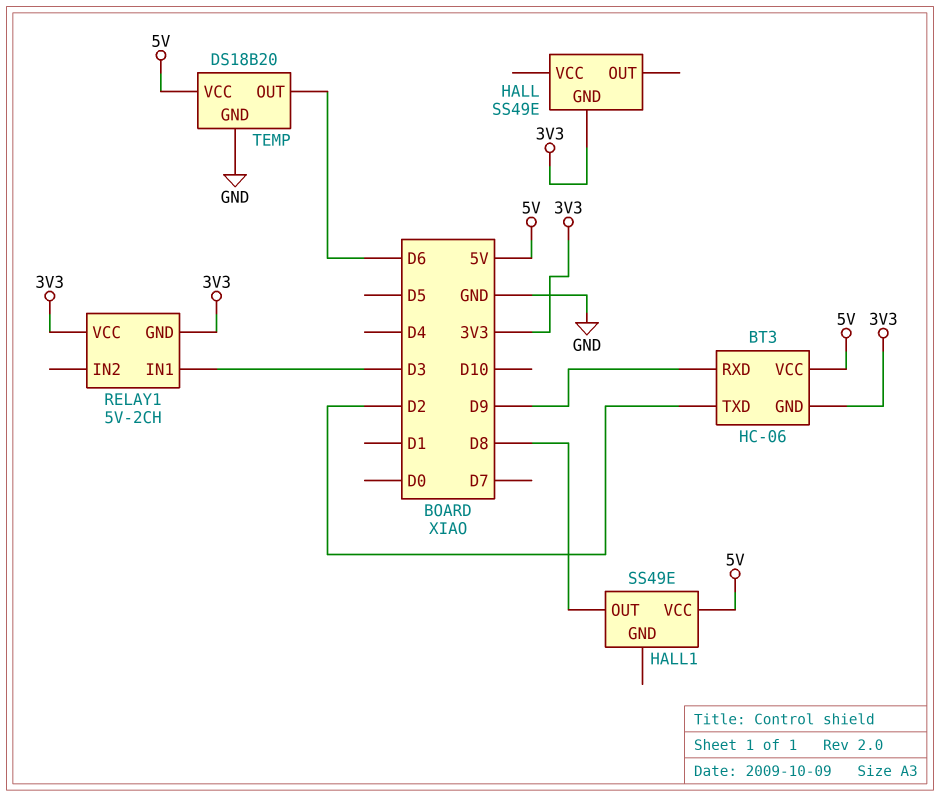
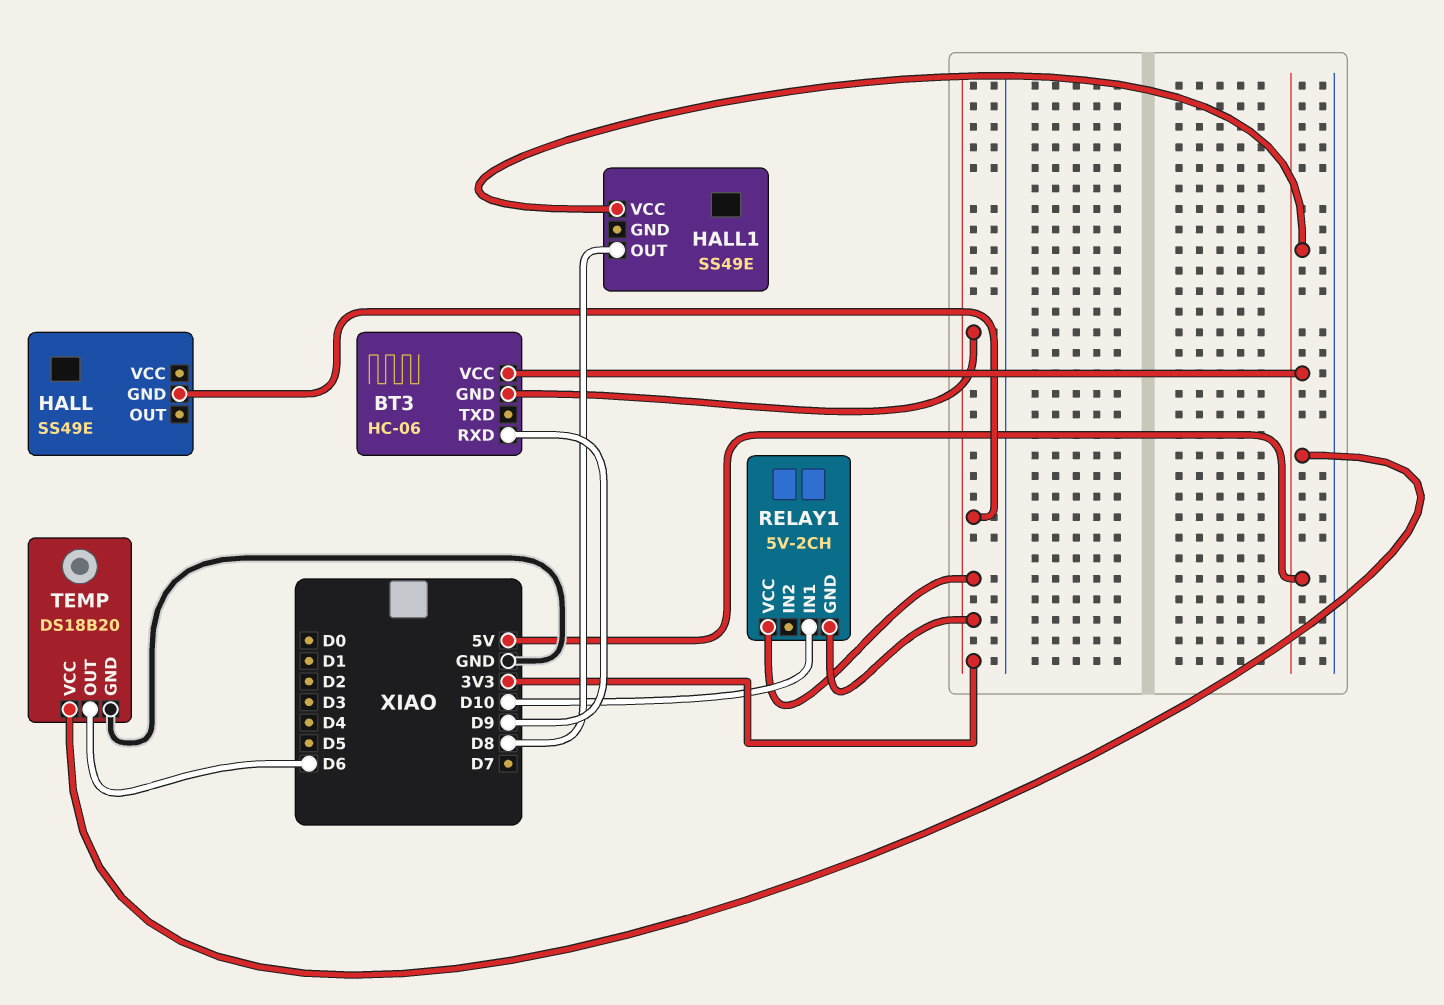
BT3 pin TXD: D2 -> none
RELAY1 pin IN1: D3 -> D10

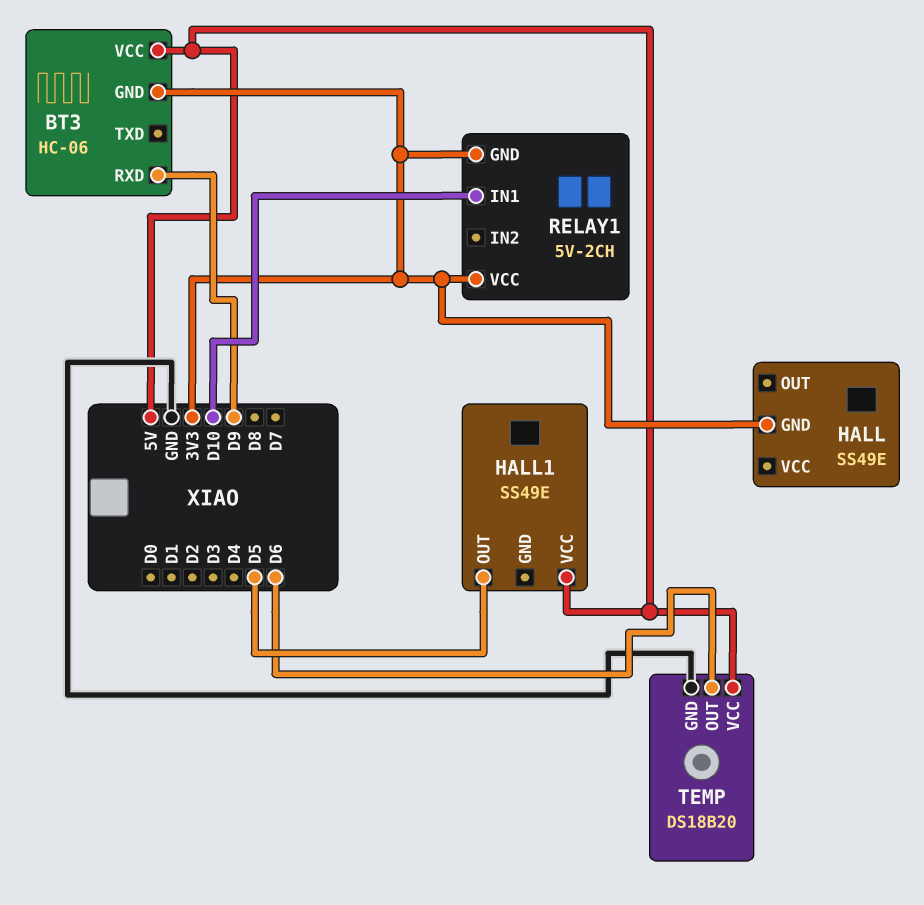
HALL1 pin OUT: D8 -> D5

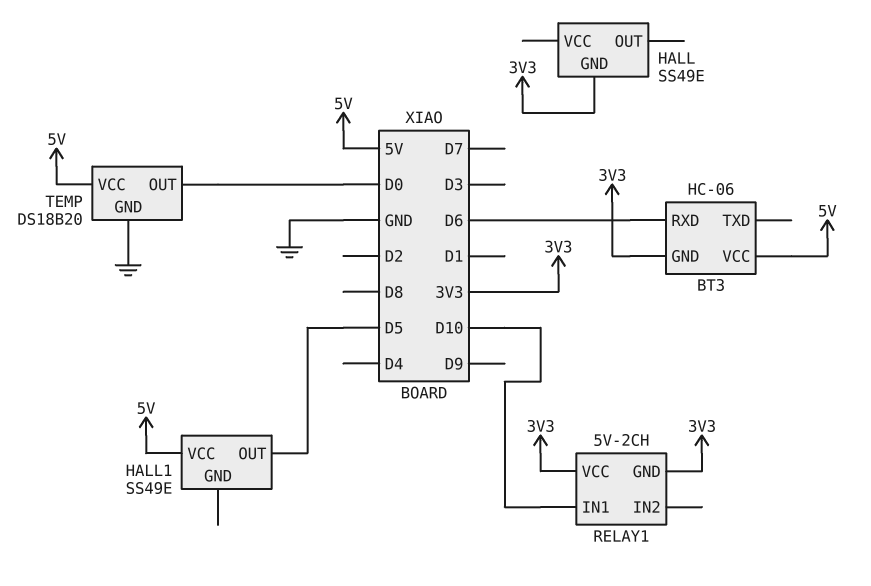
BT3 pin RXD: D9 -> D6
TEMP pin OUT: D6 -> D0

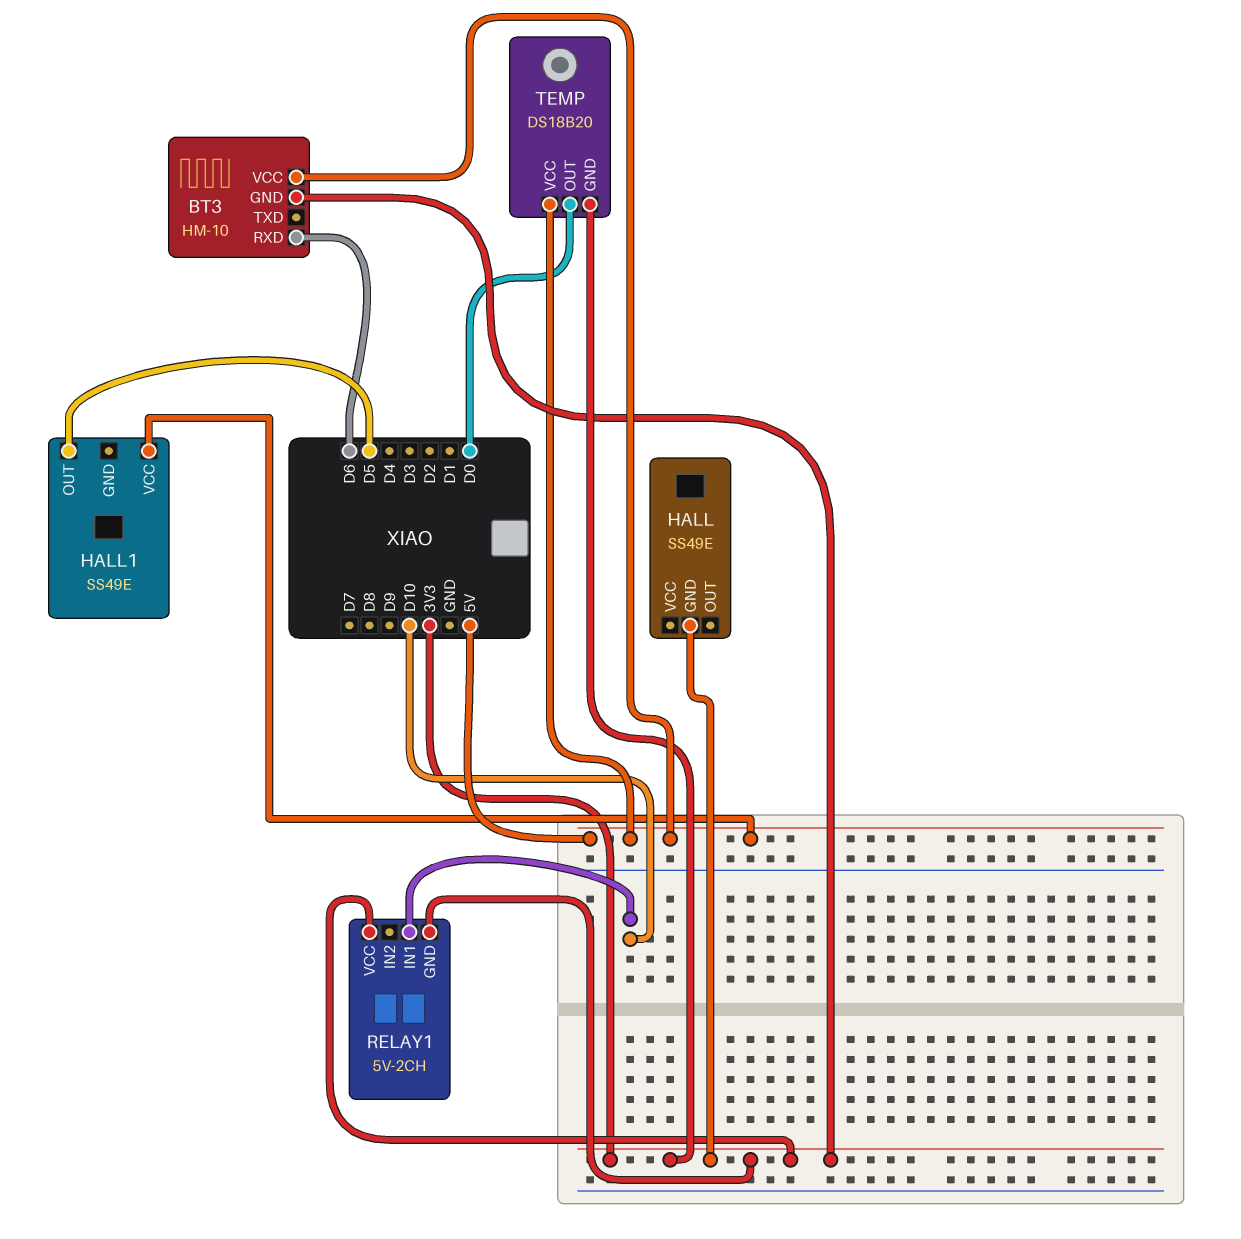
BT3: HC-06 -> HM-10
TEMP pin GND: GND -> 3V3

